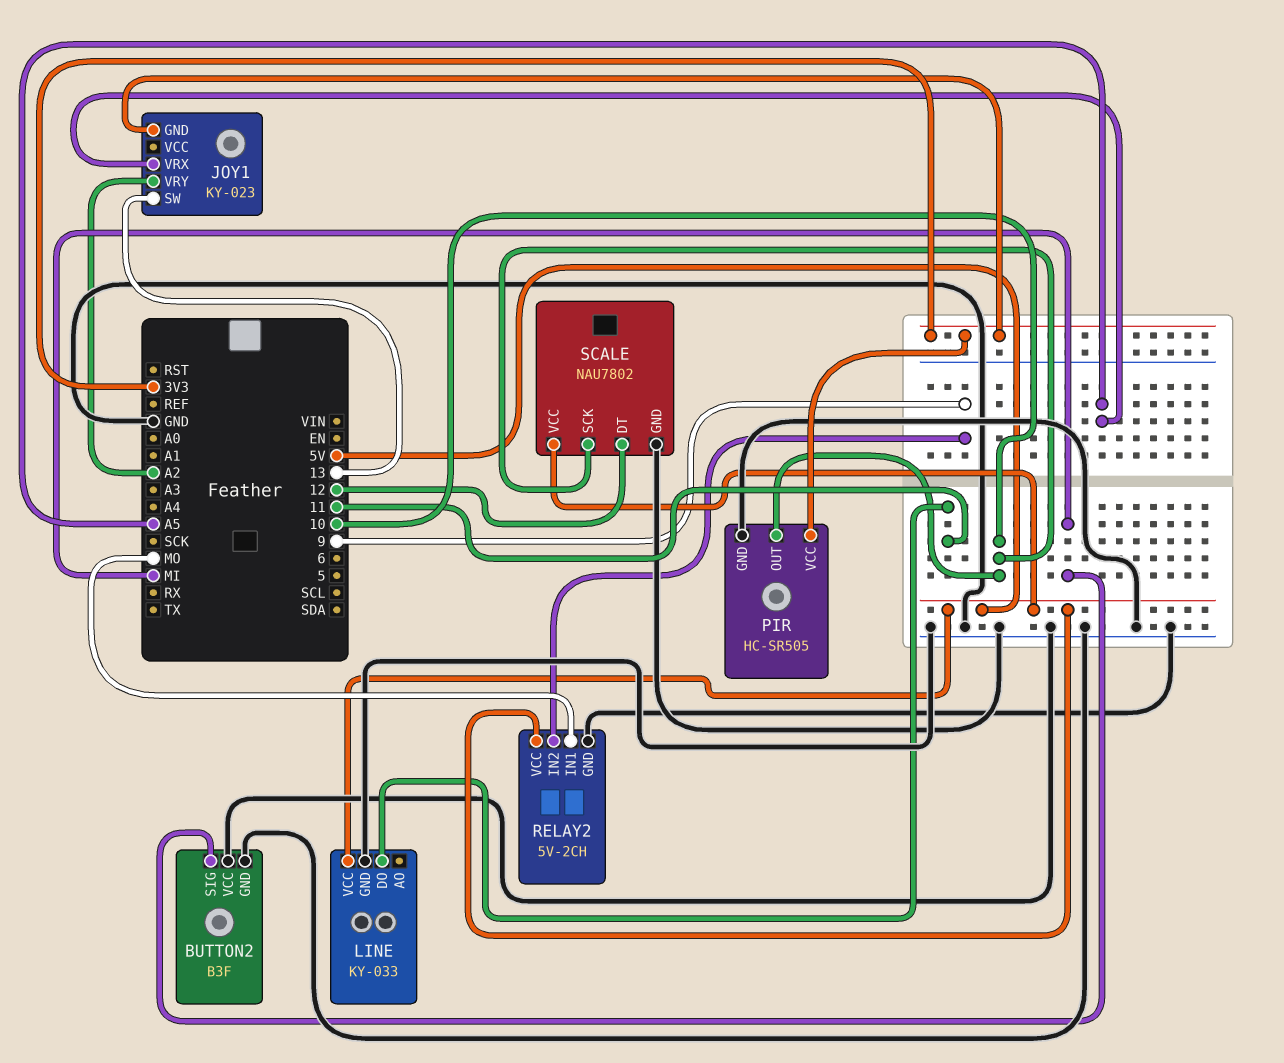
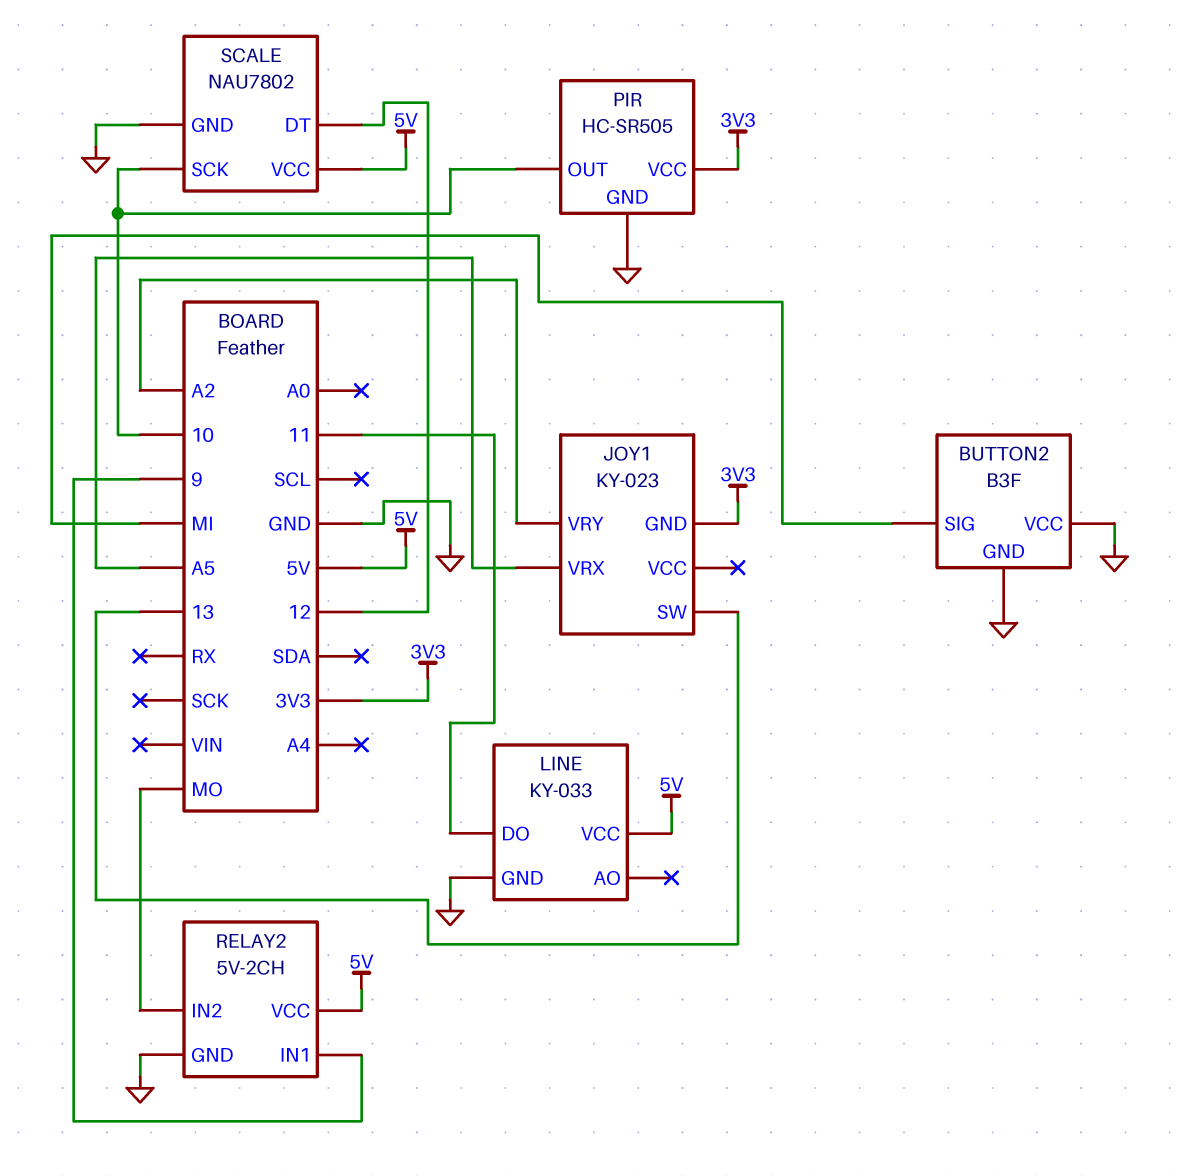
RELAY2 pin IN1: MO -> 9
RELAY2 pin IN2: 9 -> MO

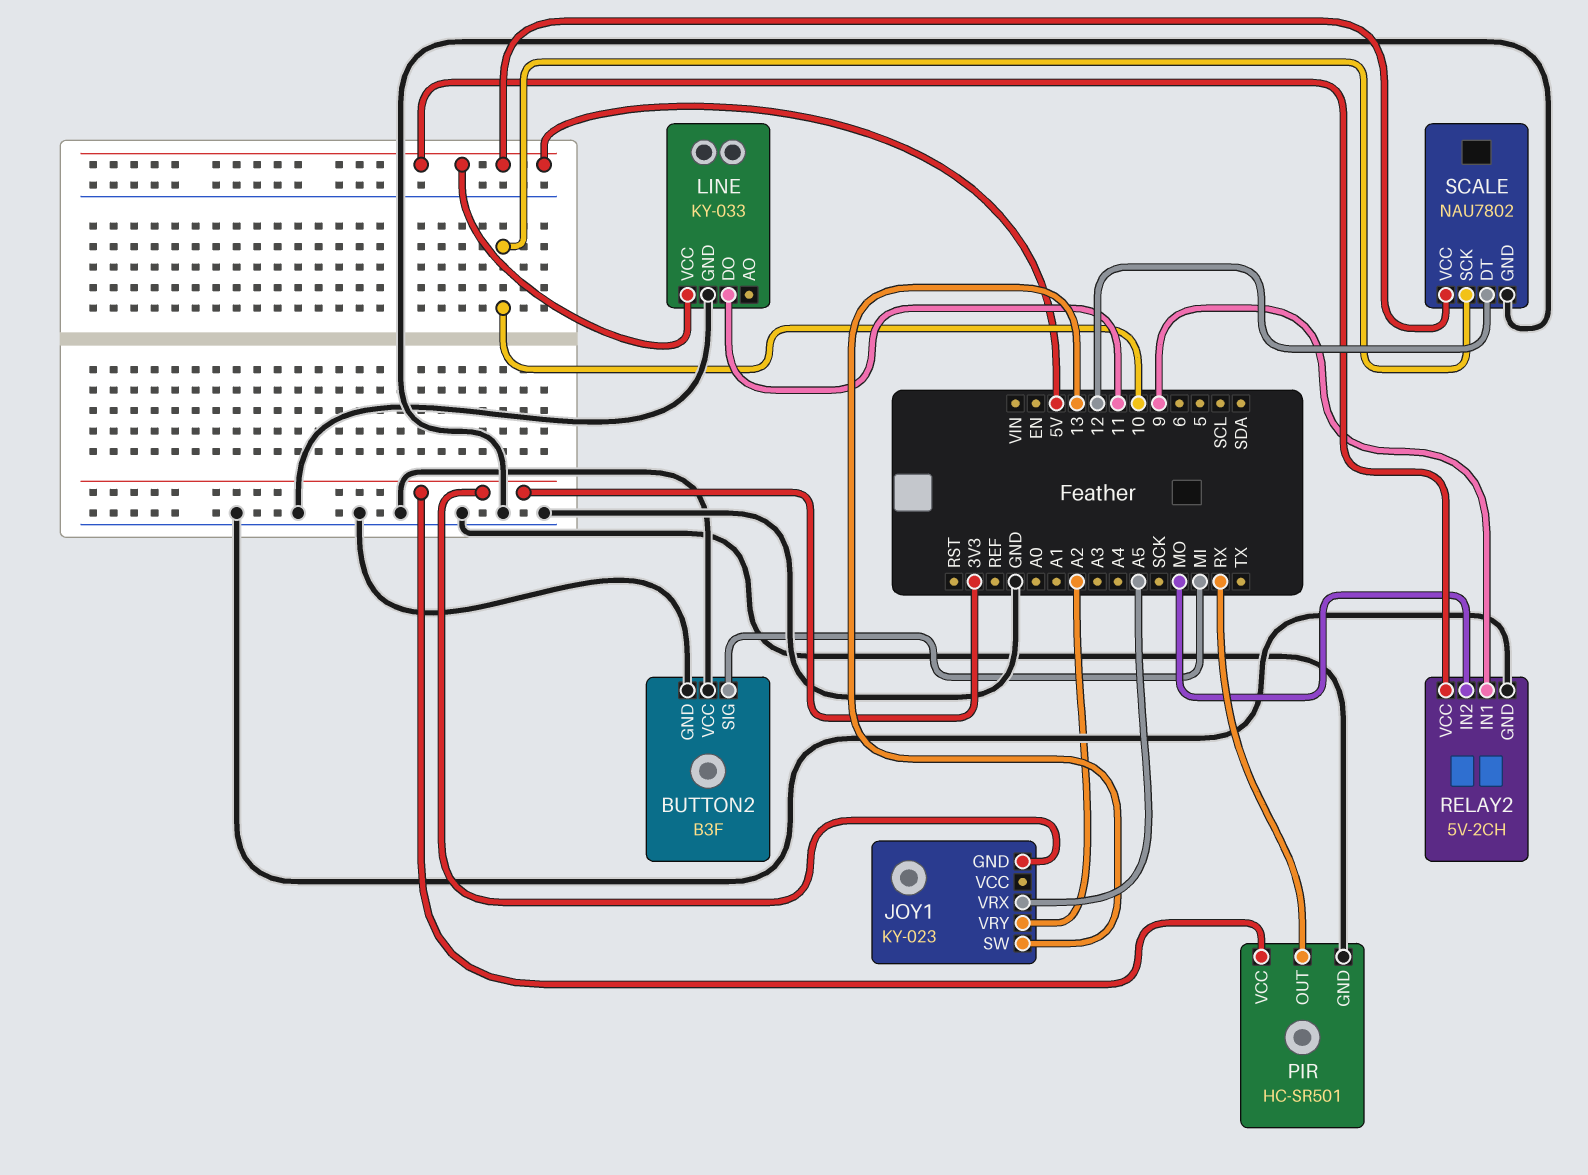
PIR: HC-SR505 -> HC-SR501
PIR pin OUT: 10 -> RX

